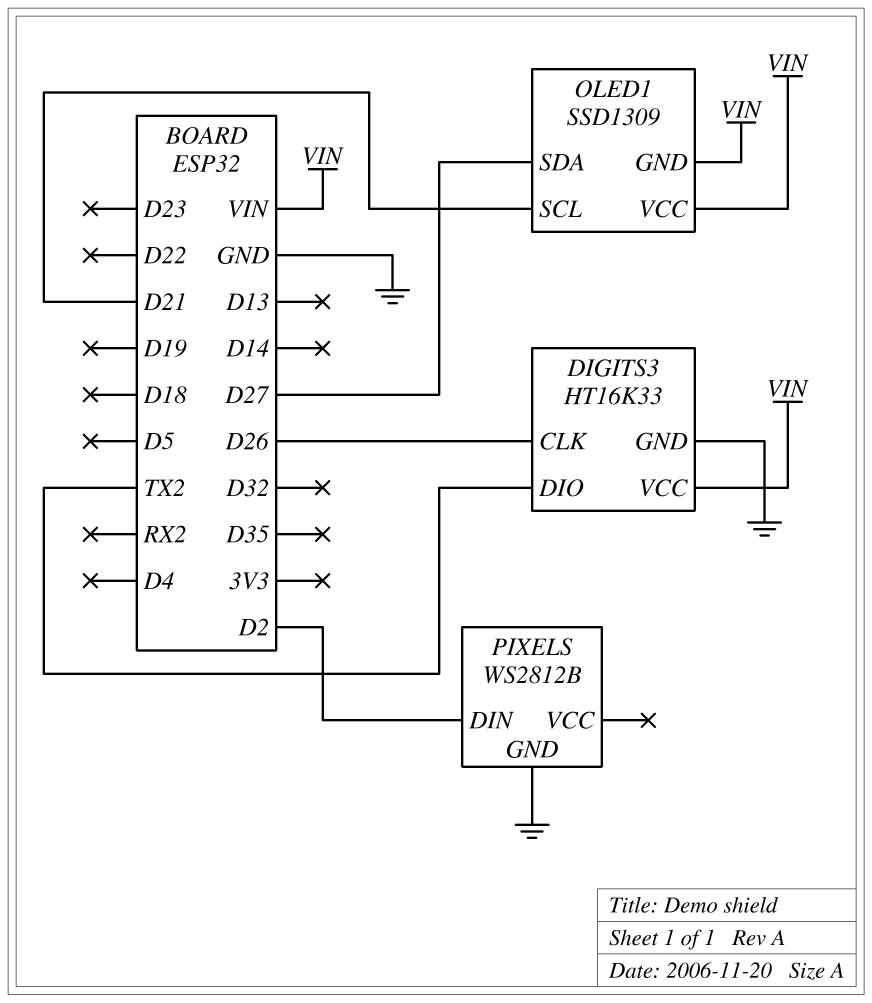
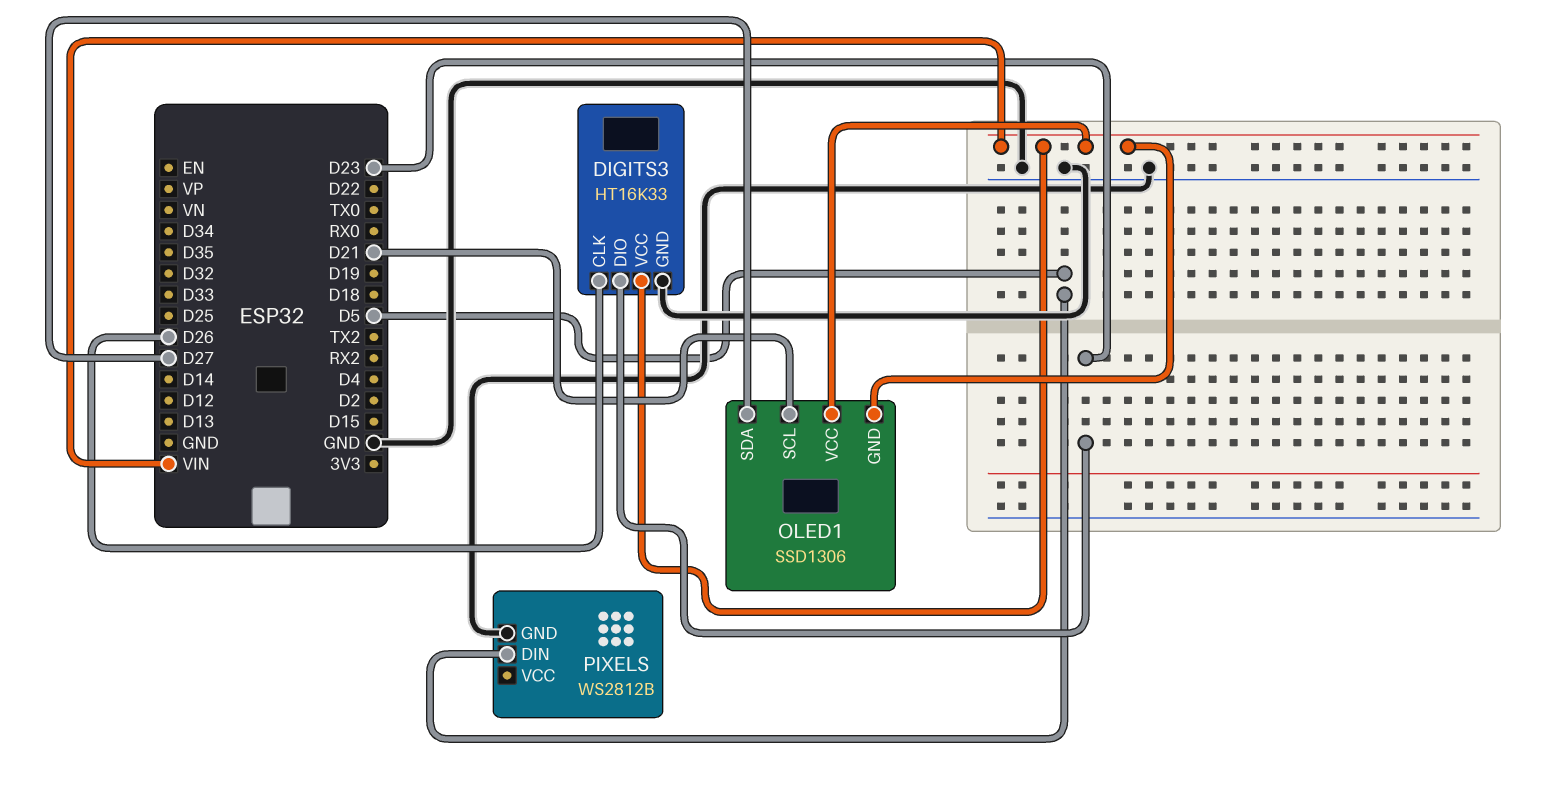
DIGITS3 pin DIO: TX2 -> D23
OLED1: SSD1309 -> SSD1306
PIXELS pin DIN: D2 -> D5

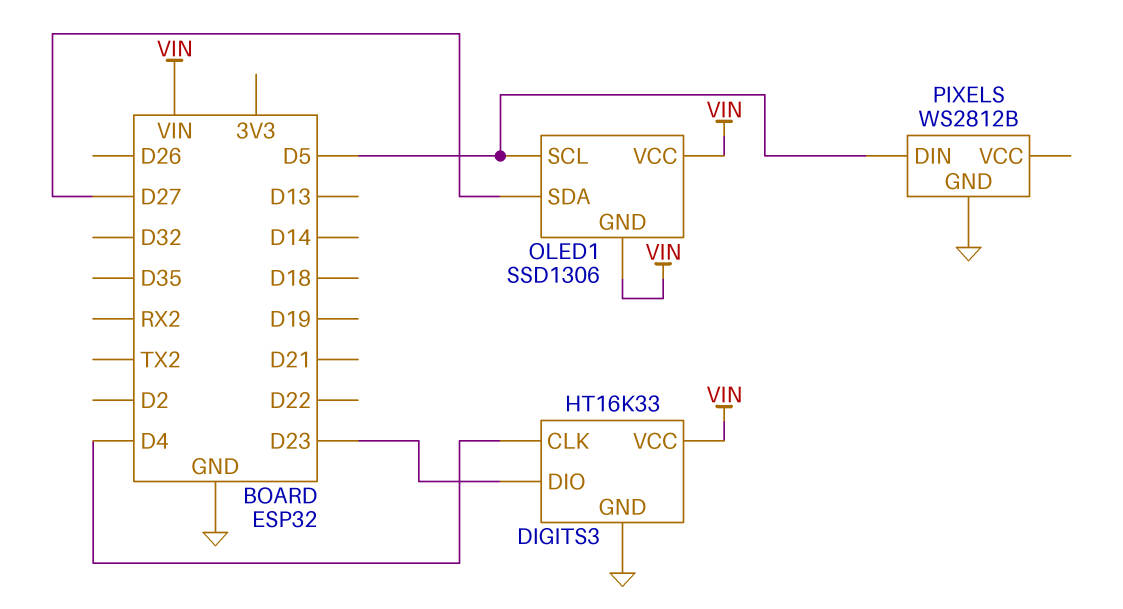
DIGITS3 pin CLK: D26 -> D4
OLED1 pin SCL: D21 -> D5

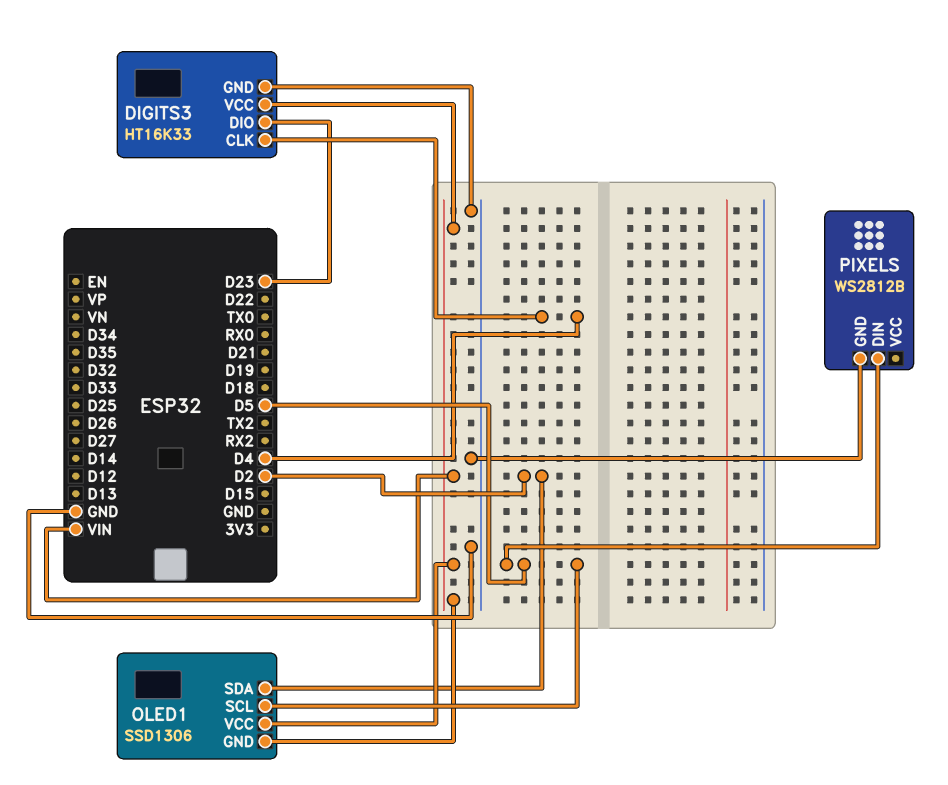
OLED1 pin SDA: D27 -> D2

